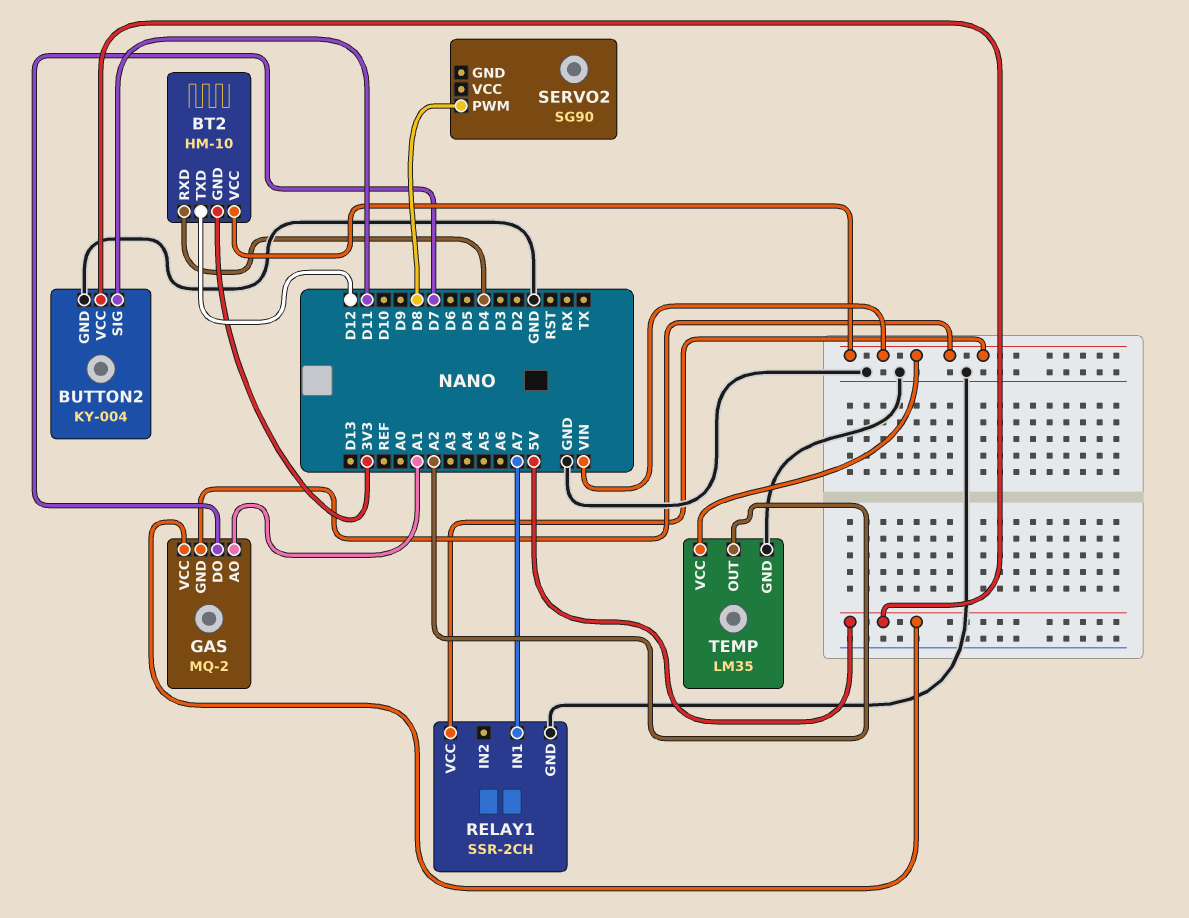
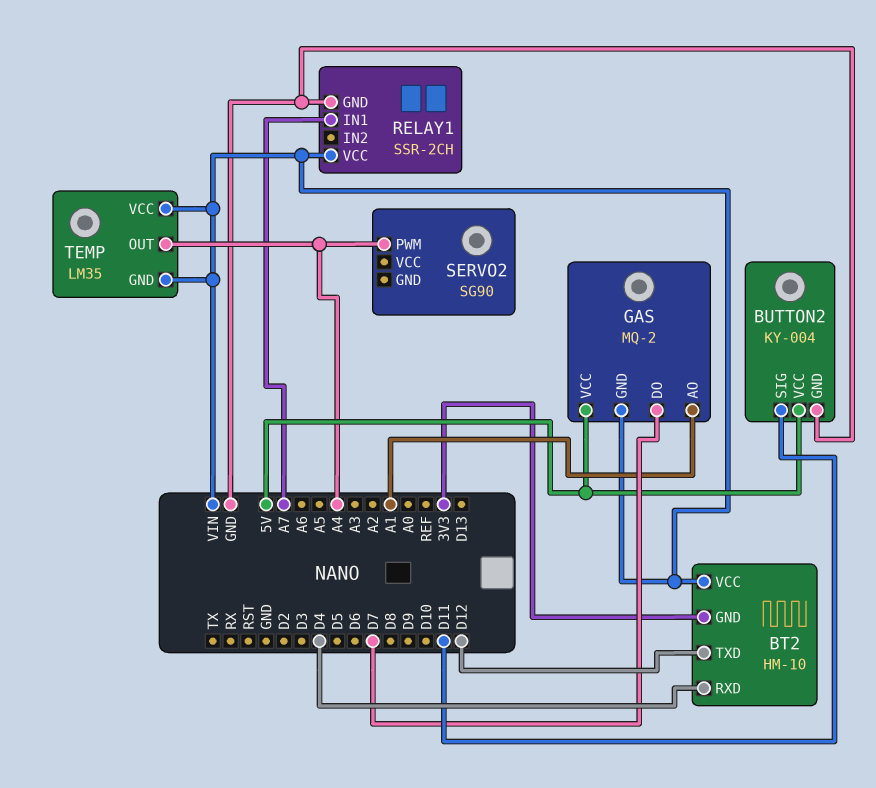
SERVO2 pin PWM: D8 -> A4
TEMP pin GND: GND -> VIN
TEMP pin OUT: A2 -> A4

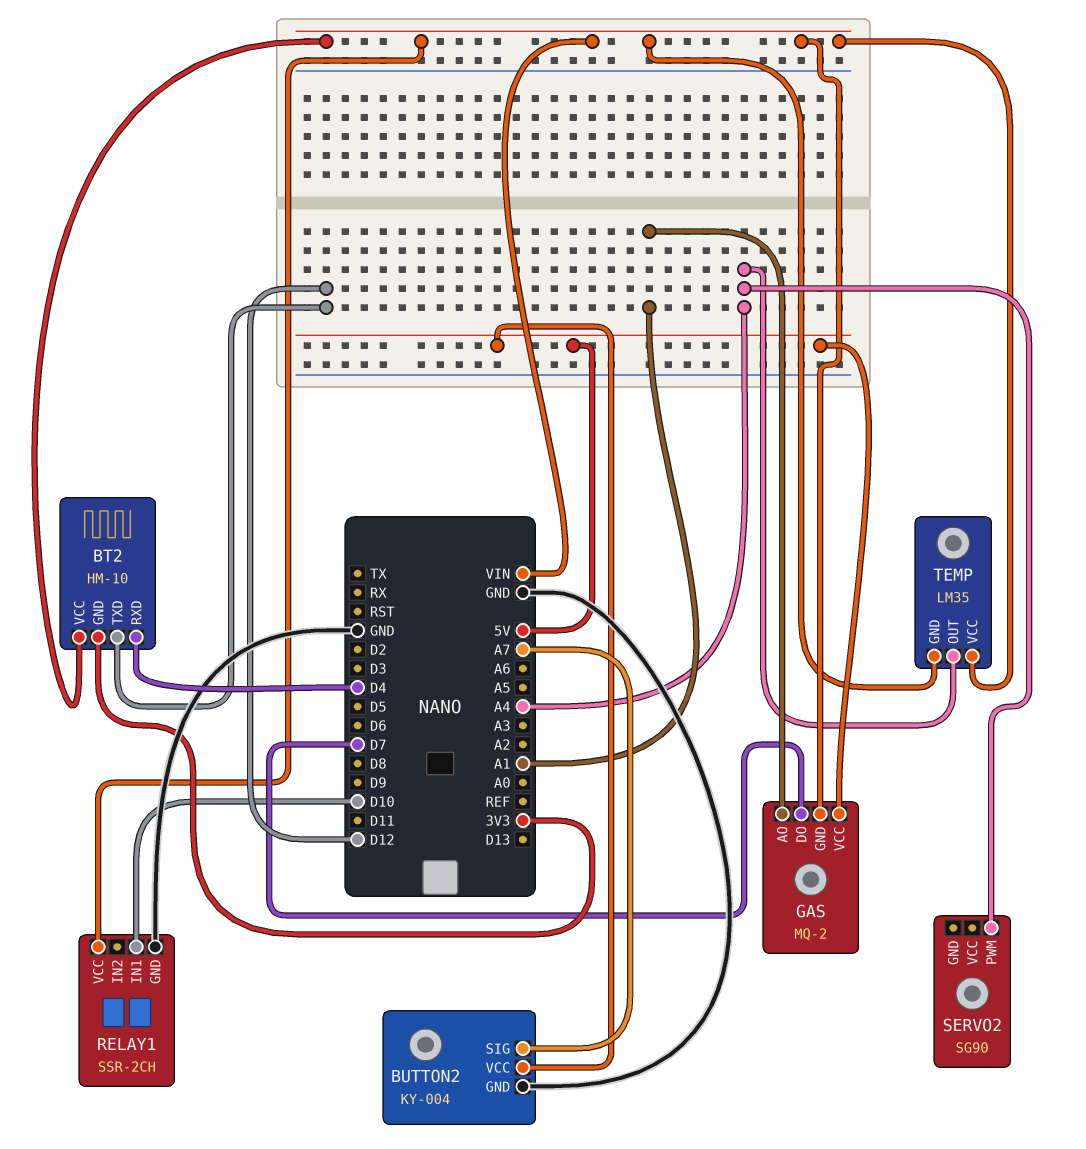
BUTTON2 pin SIG: D11 -> A7
RELAY1 pin IN1: A7 -> D10

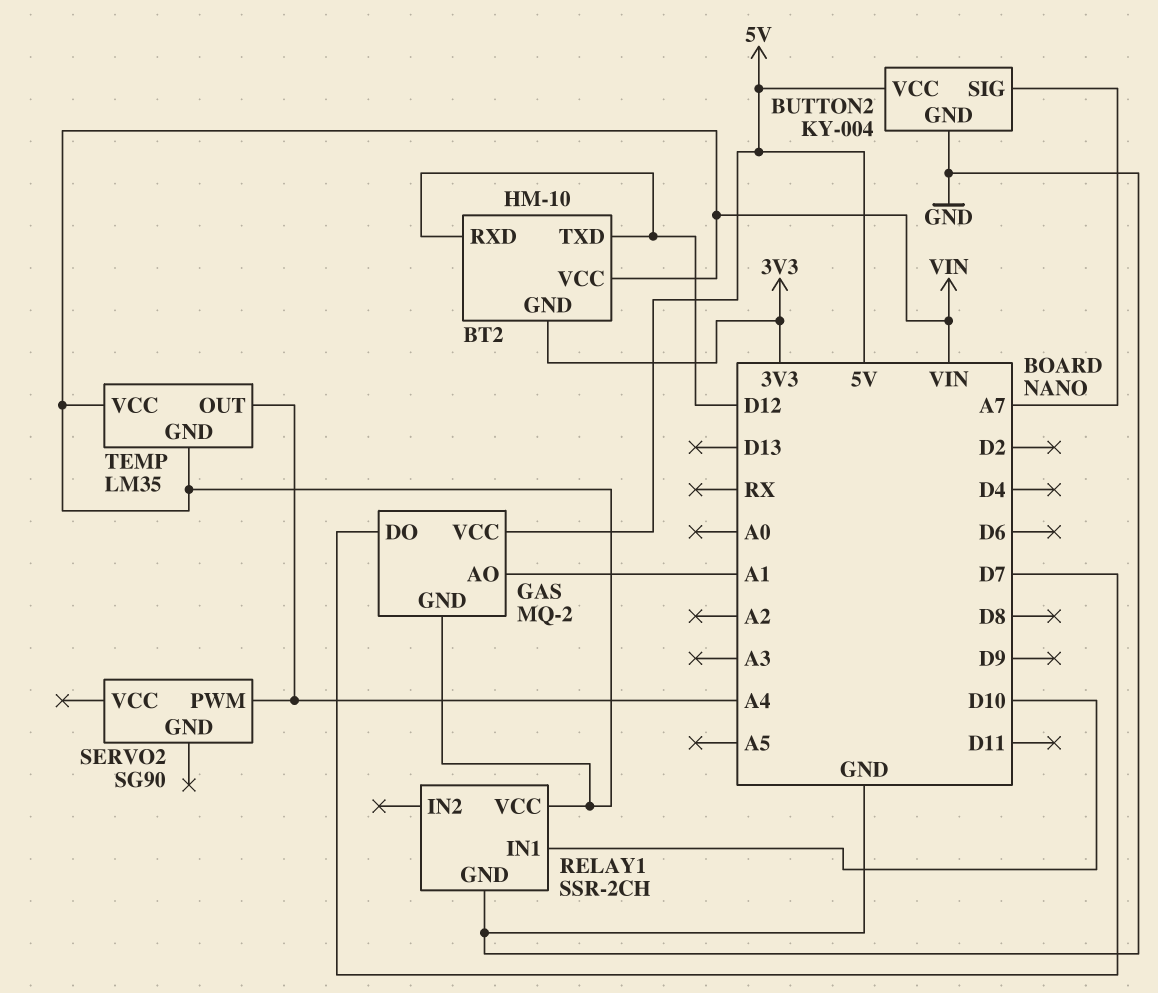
BT2 pin RXD: D4 -> D12

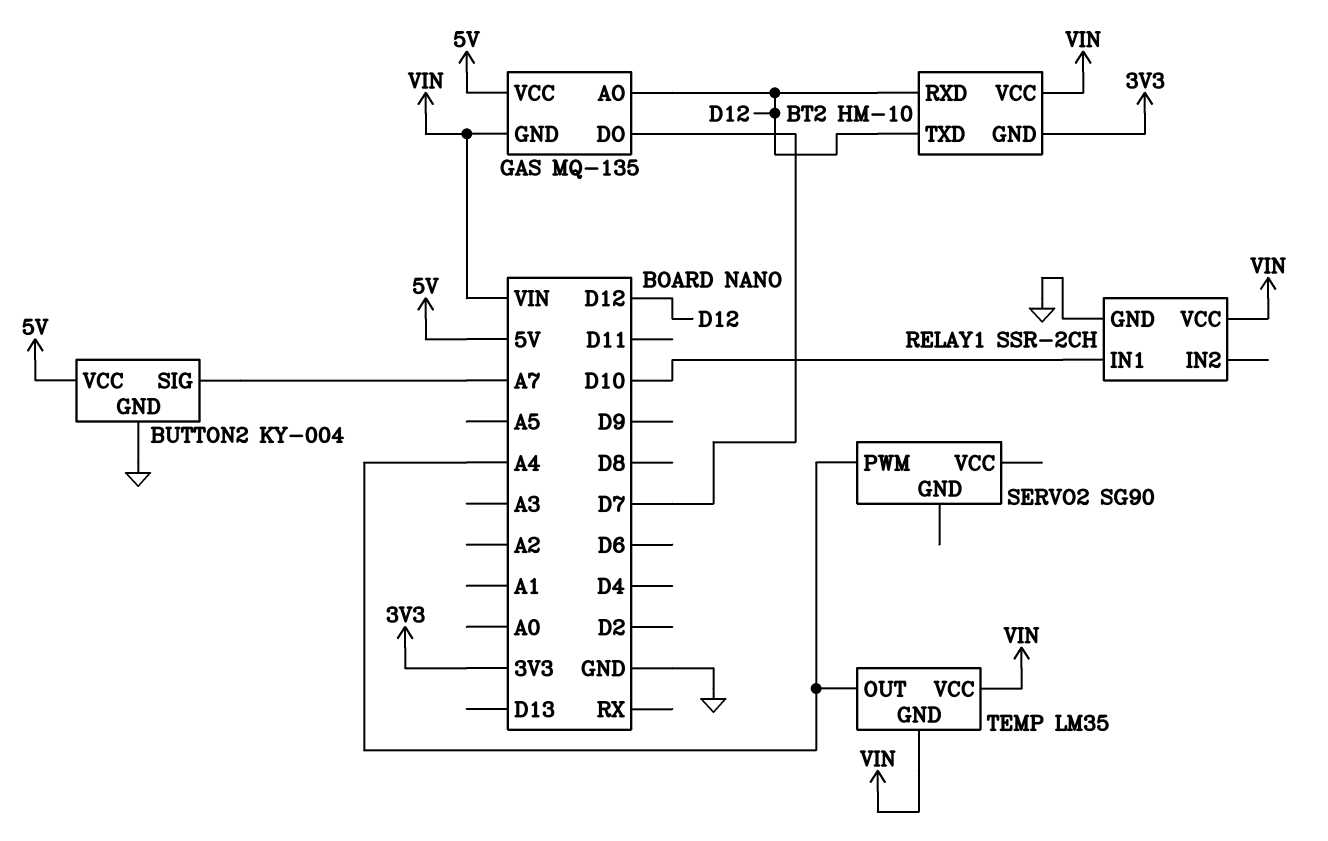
GAS: MQ-2 -> MQ-135
GAS pin AO: A1 -> D12

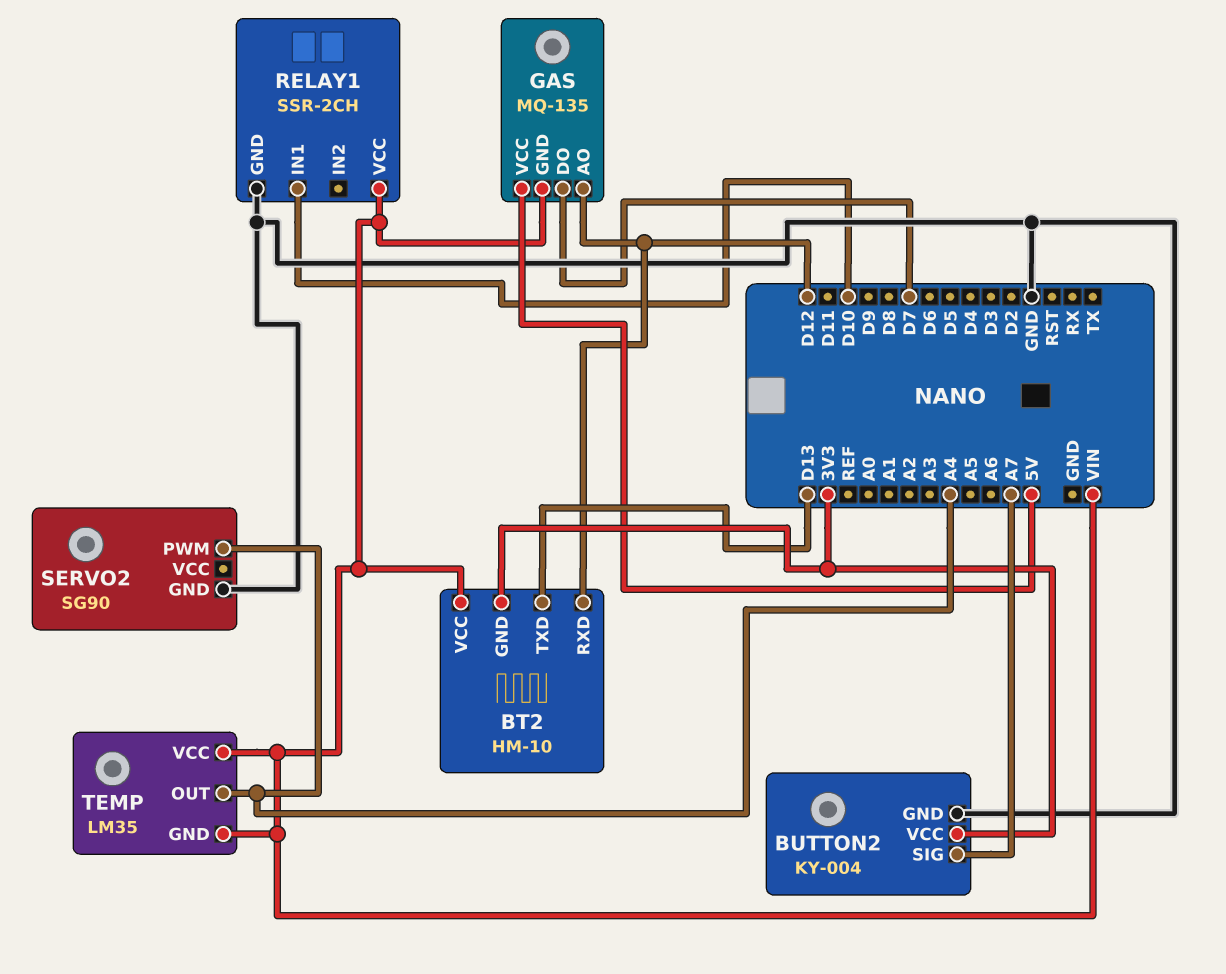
BT2 pin TXD: D12 -> D13
BUTTON2 pin VCC: 5V -> 3V3
SERVO2 pin GND: none -> GND

